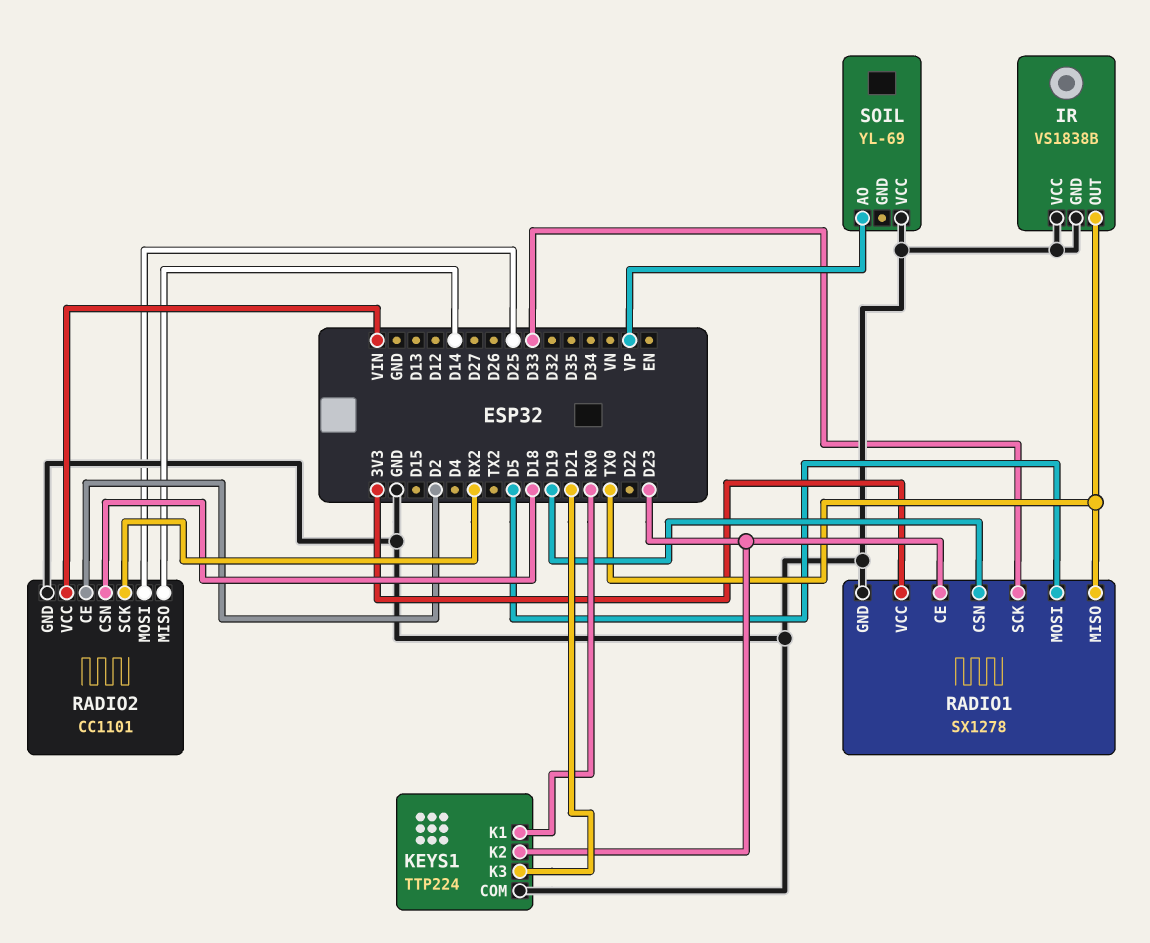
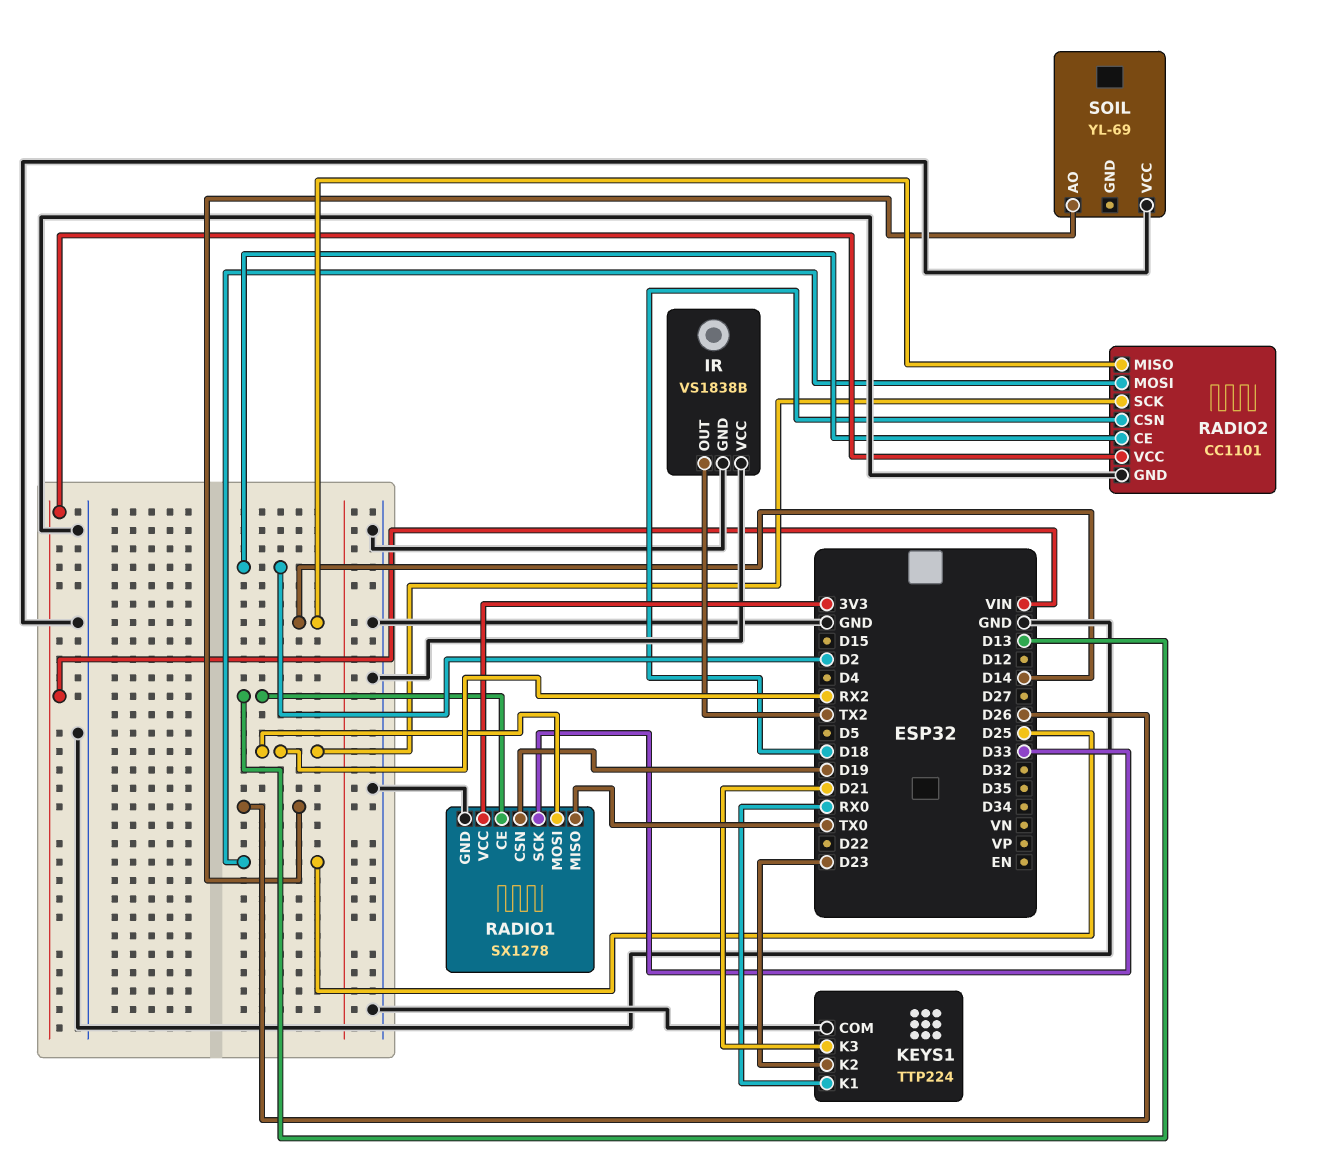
IR pin OUT: TX0 -> TX2
RADIO1 pin CE: D23 -> D13
RADIO1 pin MOSI: D5 -> RX2
SOIL pin AO: VP -> D26

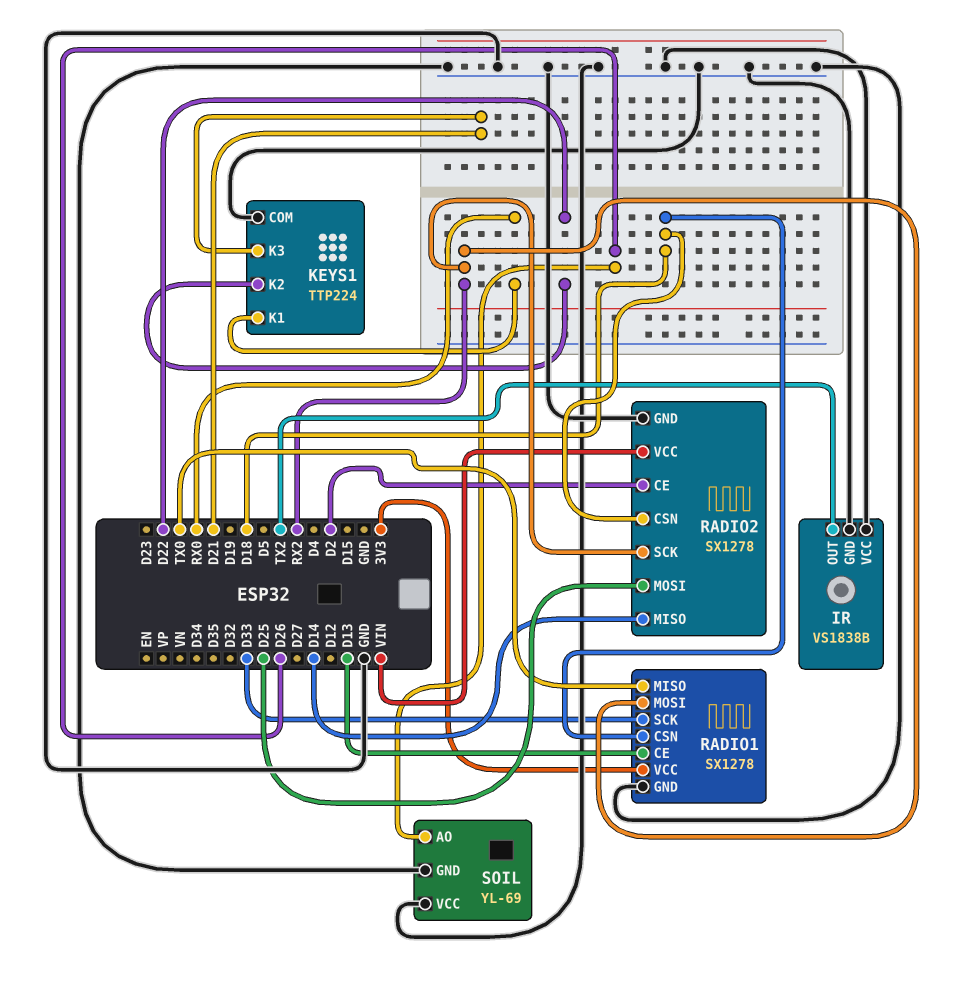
KEYS1 pin K2: D23 -> D22
RADIO1 pin CSN: D19 -> D18
RADIO2: CC1101 -> SX1278
SOIL pin GND: none -> GND

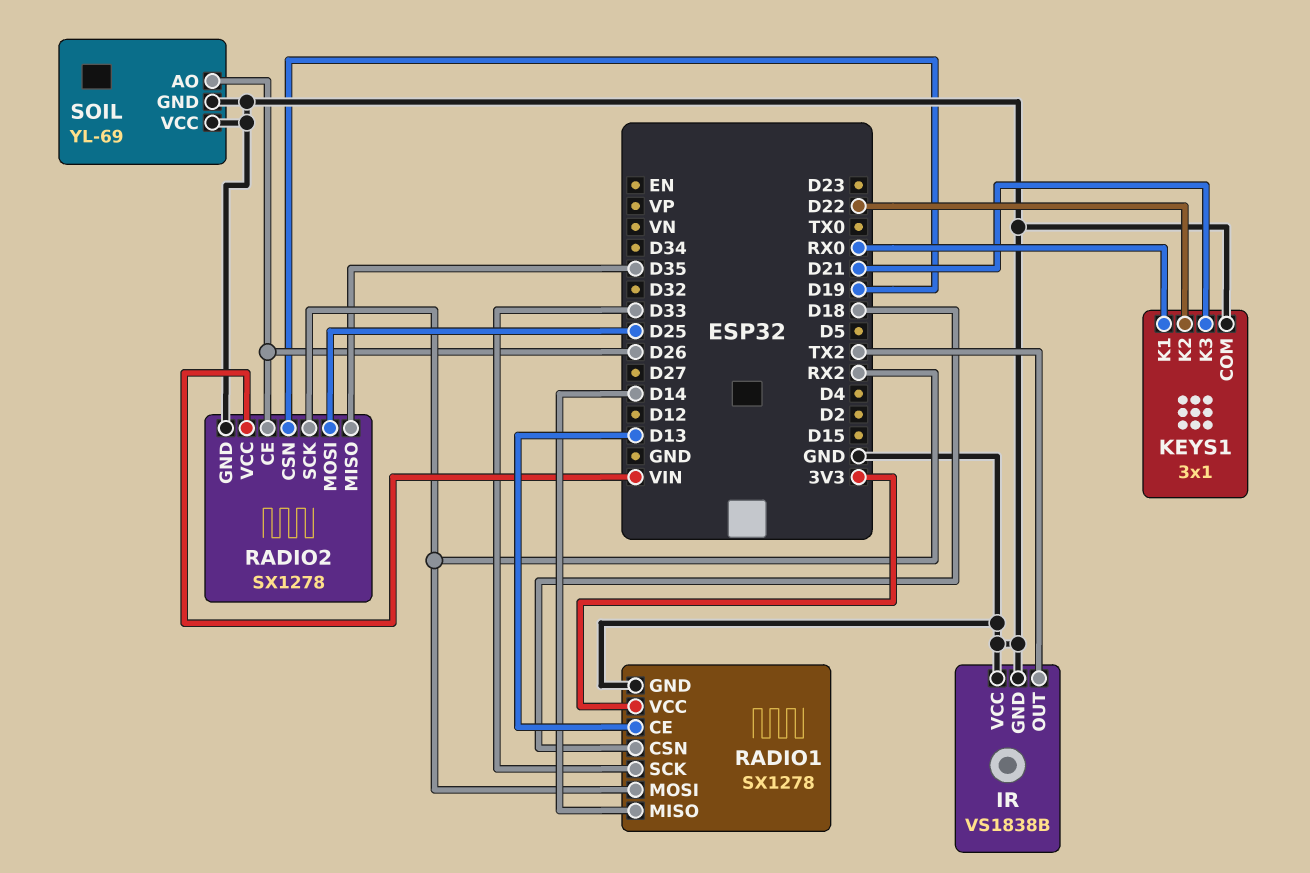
KEYS1: TTP224 -> 3x1
RADIO1 pin MISO: TX0 -> D14
RADIO2 pin CE: D2 -> D26
RADIO2 pin CSN: D18 -> D19
RADIO2 pin MISO: D14 -> D35

